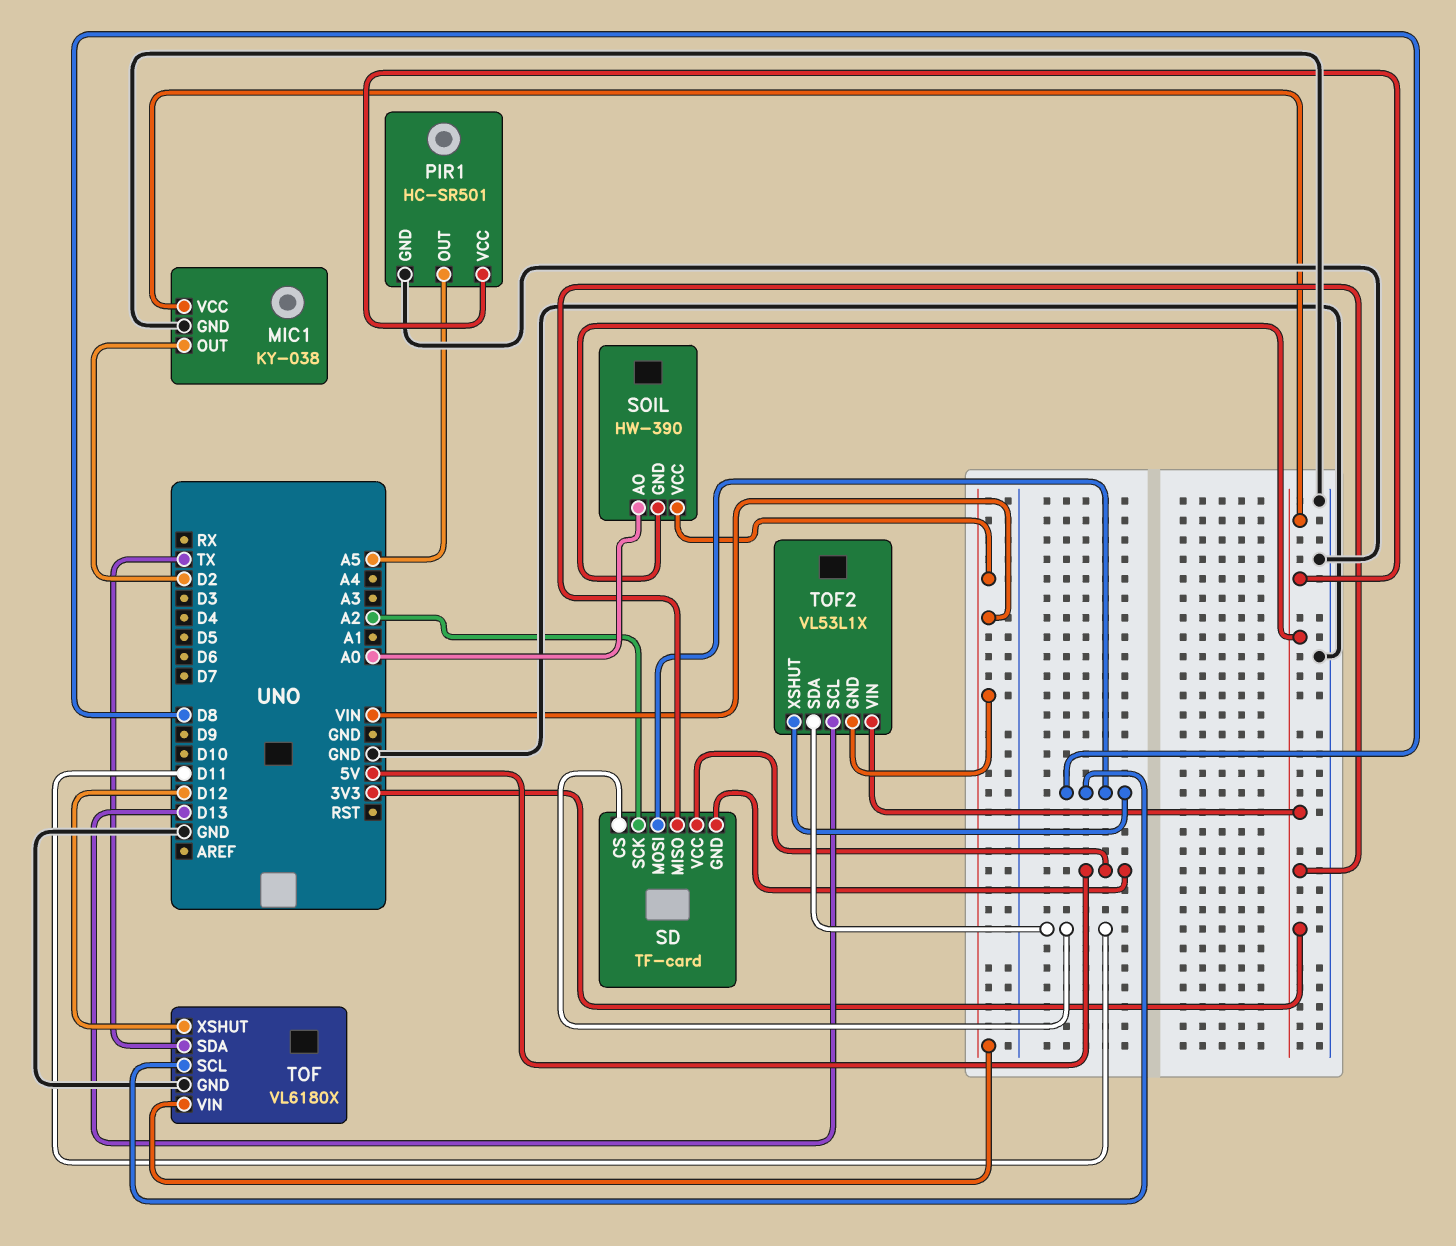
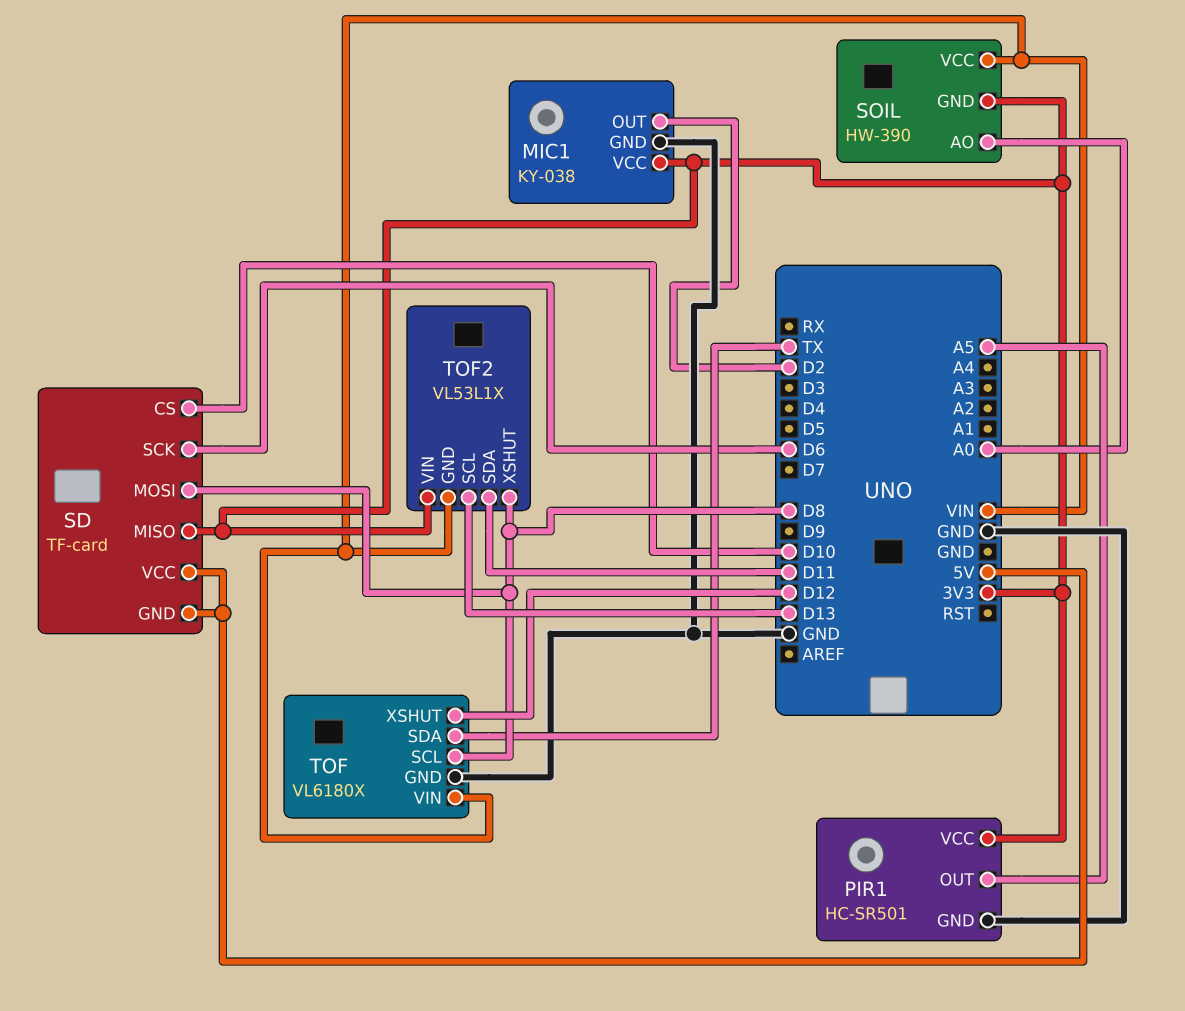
SD pin CS: D11 -> D10
SD pin SCK: A2 -> D6

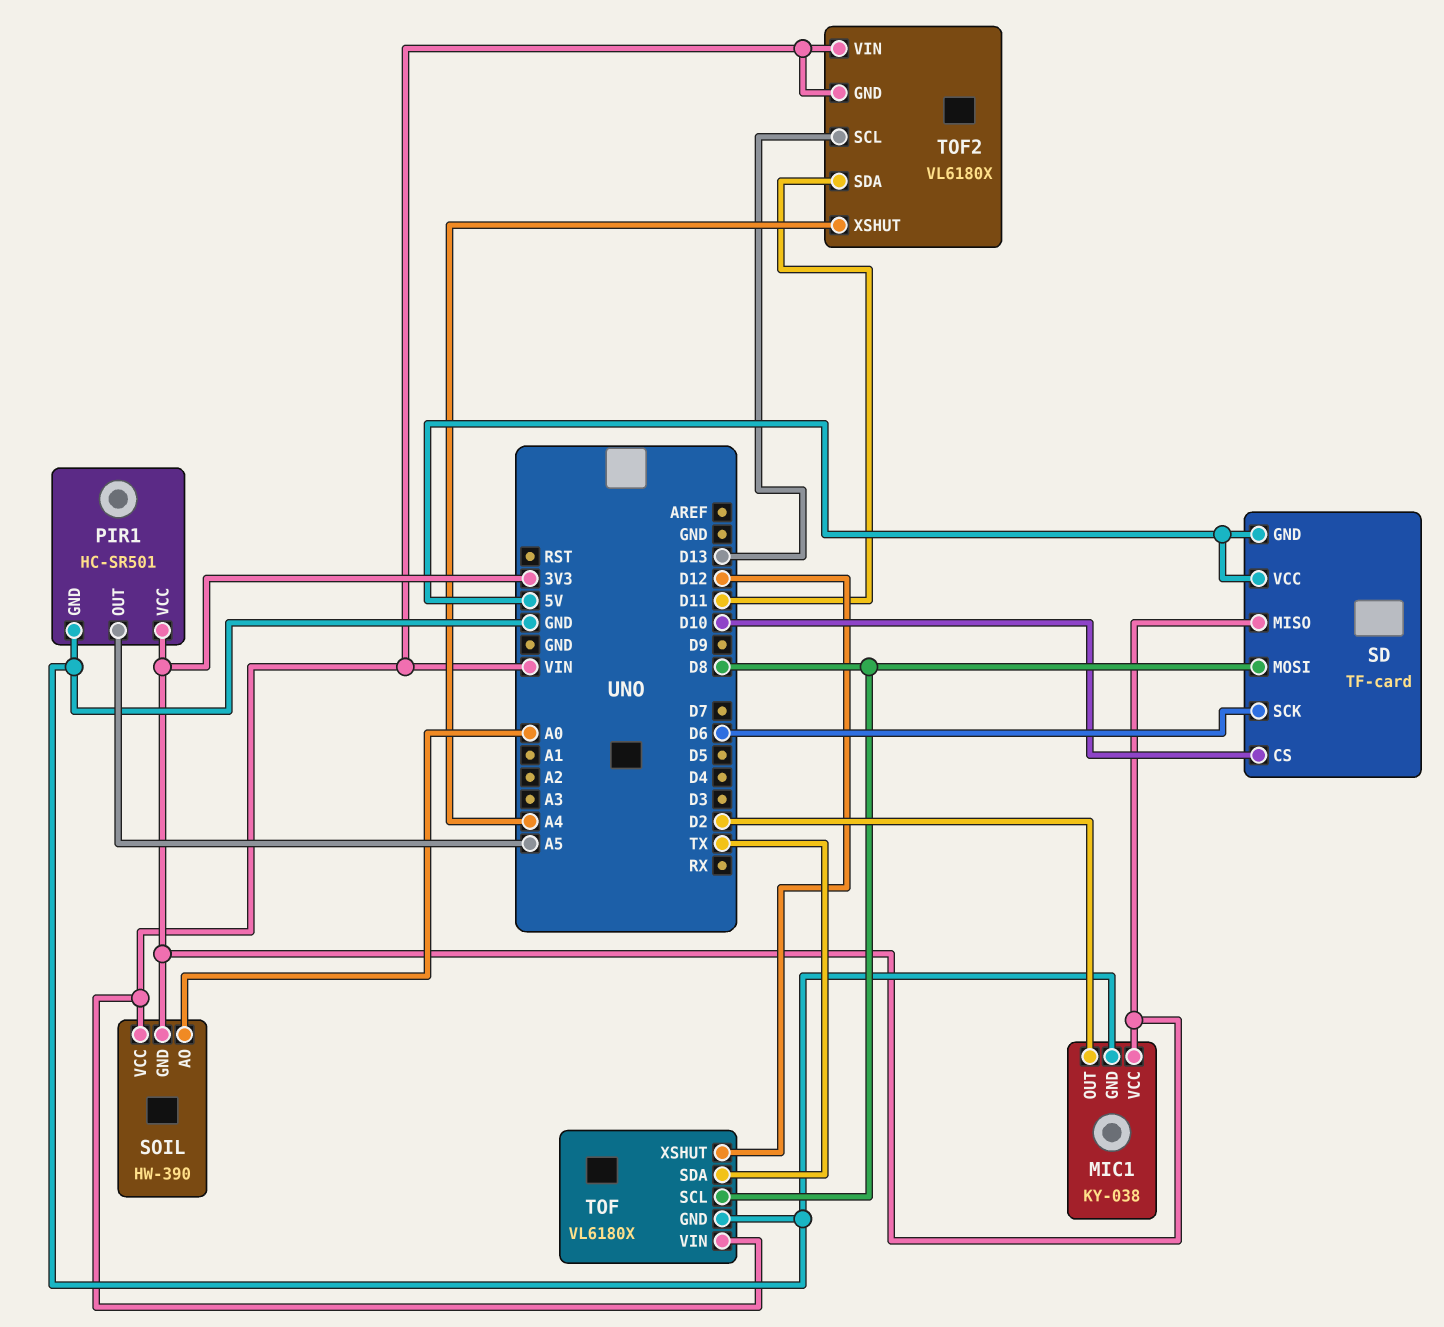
TOF2: VL53L1X -> VL6180X
TOF2 pin VIN: 3V3 -> VIN
TOF2 pin XSHUT: D8 -> A4

